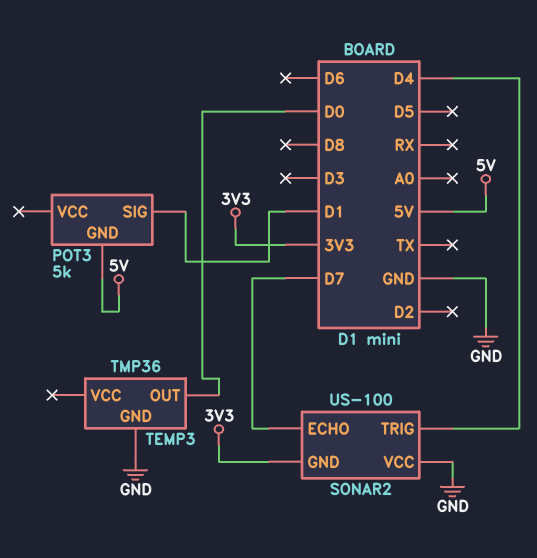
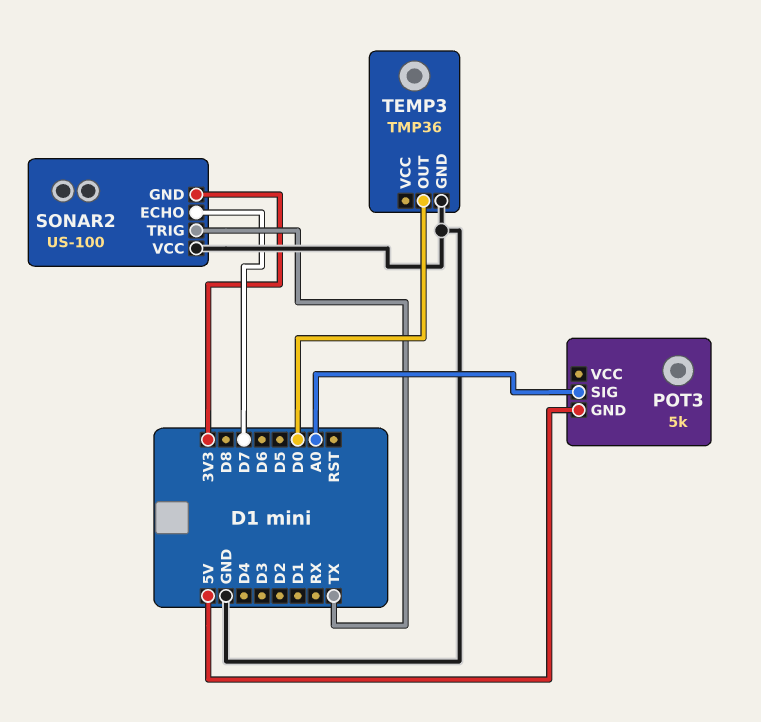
POT3 pin SIG: D1 -> A0
SONAR2 pin TRIG: D4 -> TX

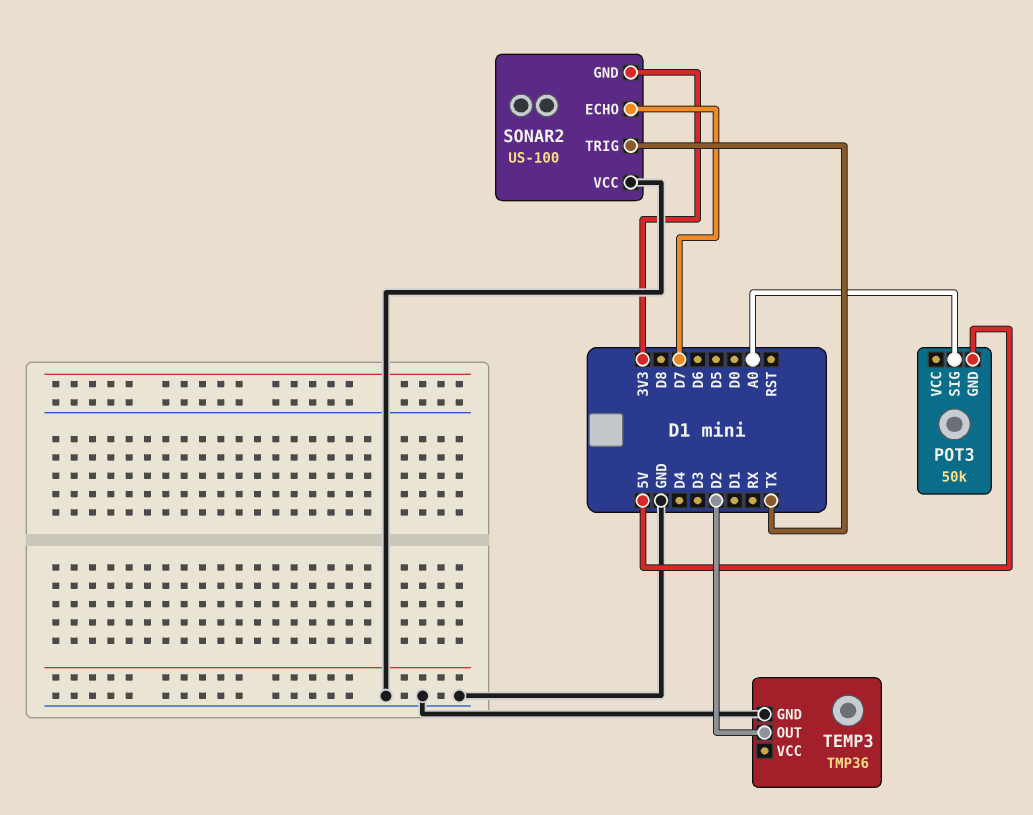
POT3: 5k -> 50k
TEMP3 pin OUT: D0 -> D2

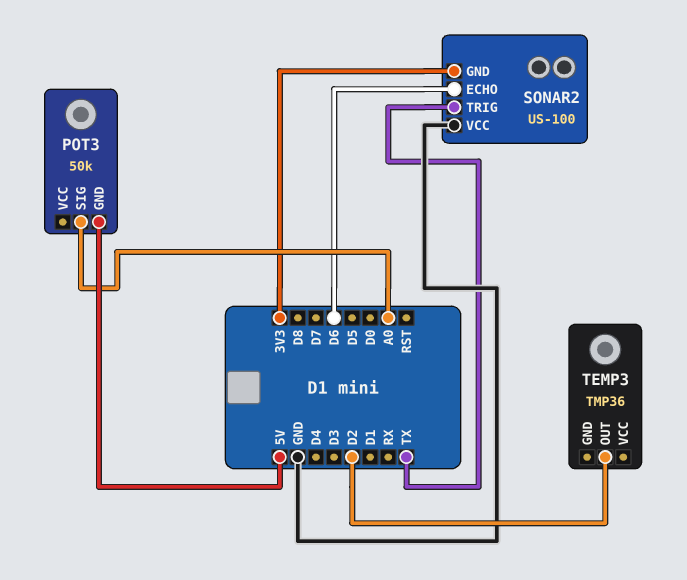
SONAR2 pin ECHO: D7 -> D6
TEMP3 pin GND: GND -> none

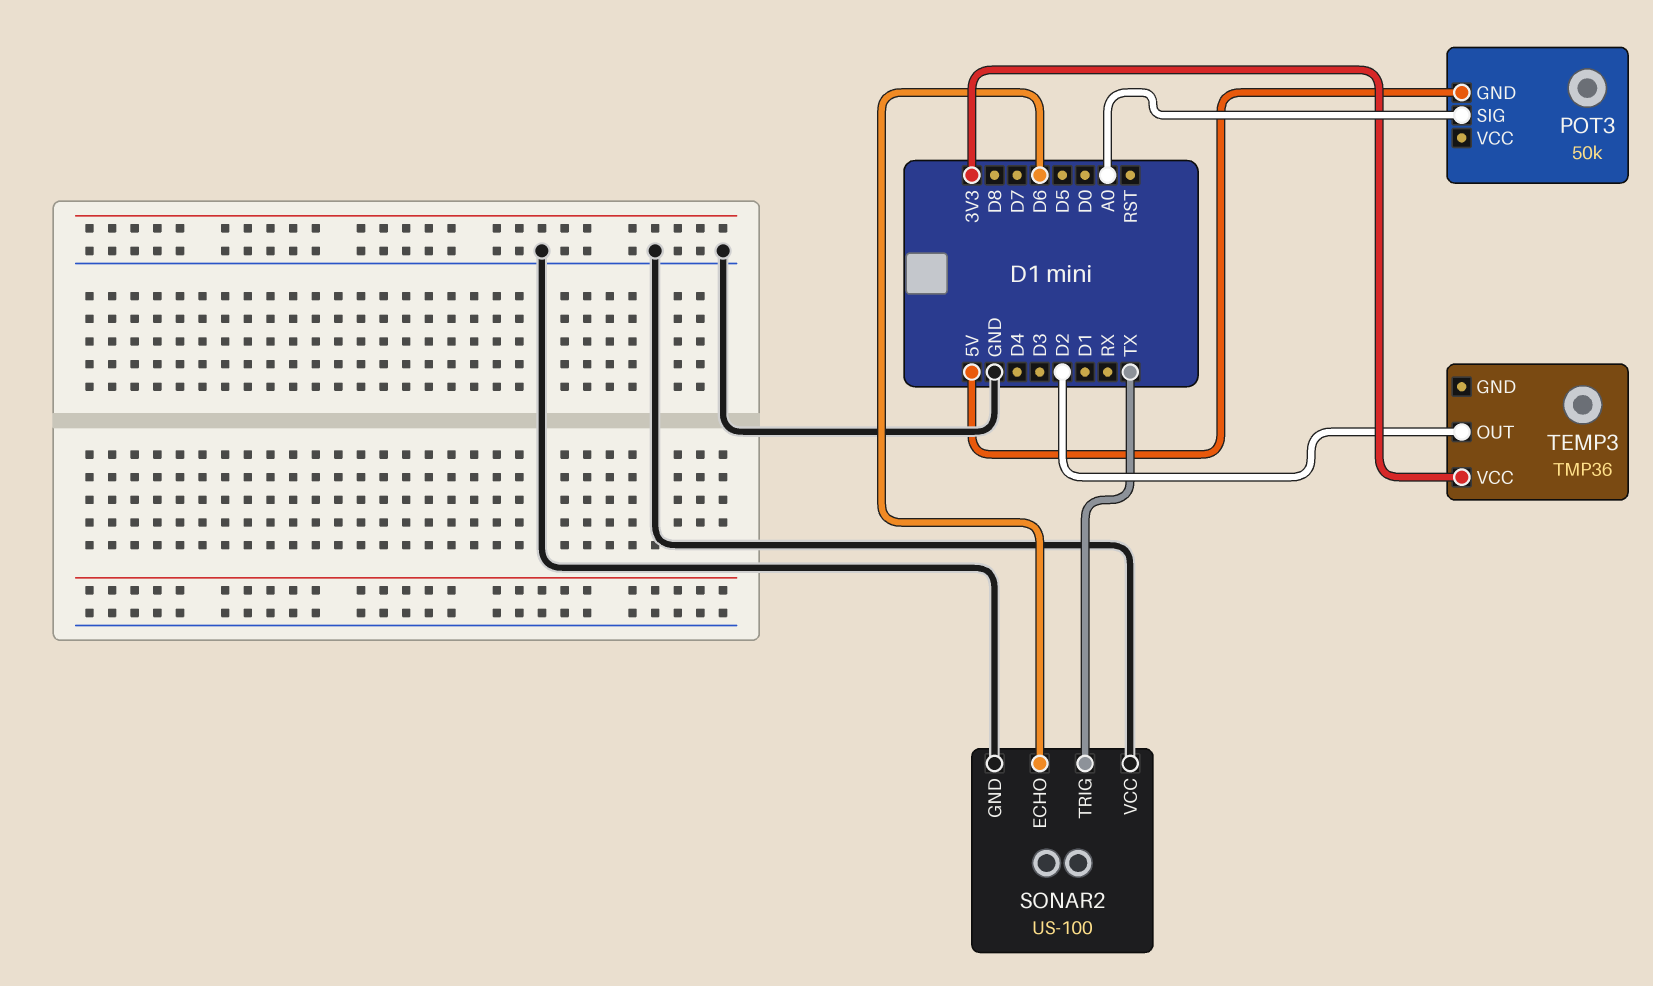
SONAR2 pin GND: 3V3 -> GND
TEMP3 pin VCC: none -> 3V3

